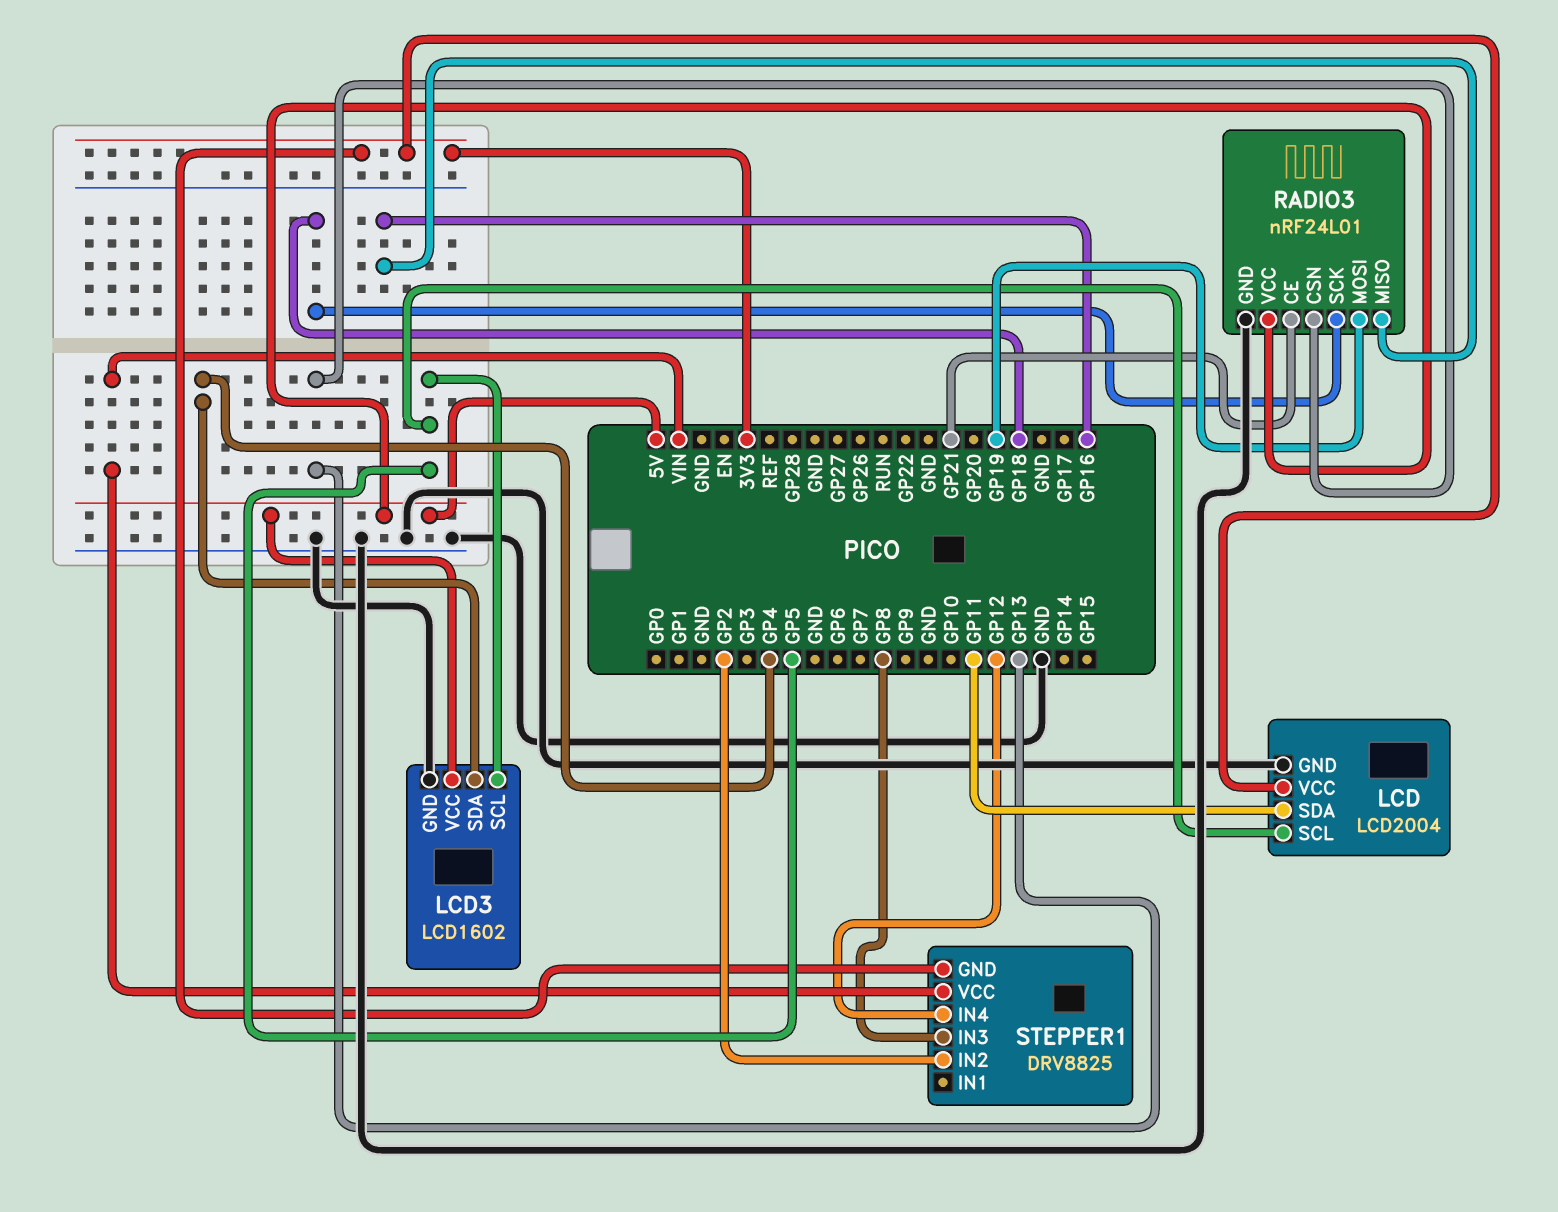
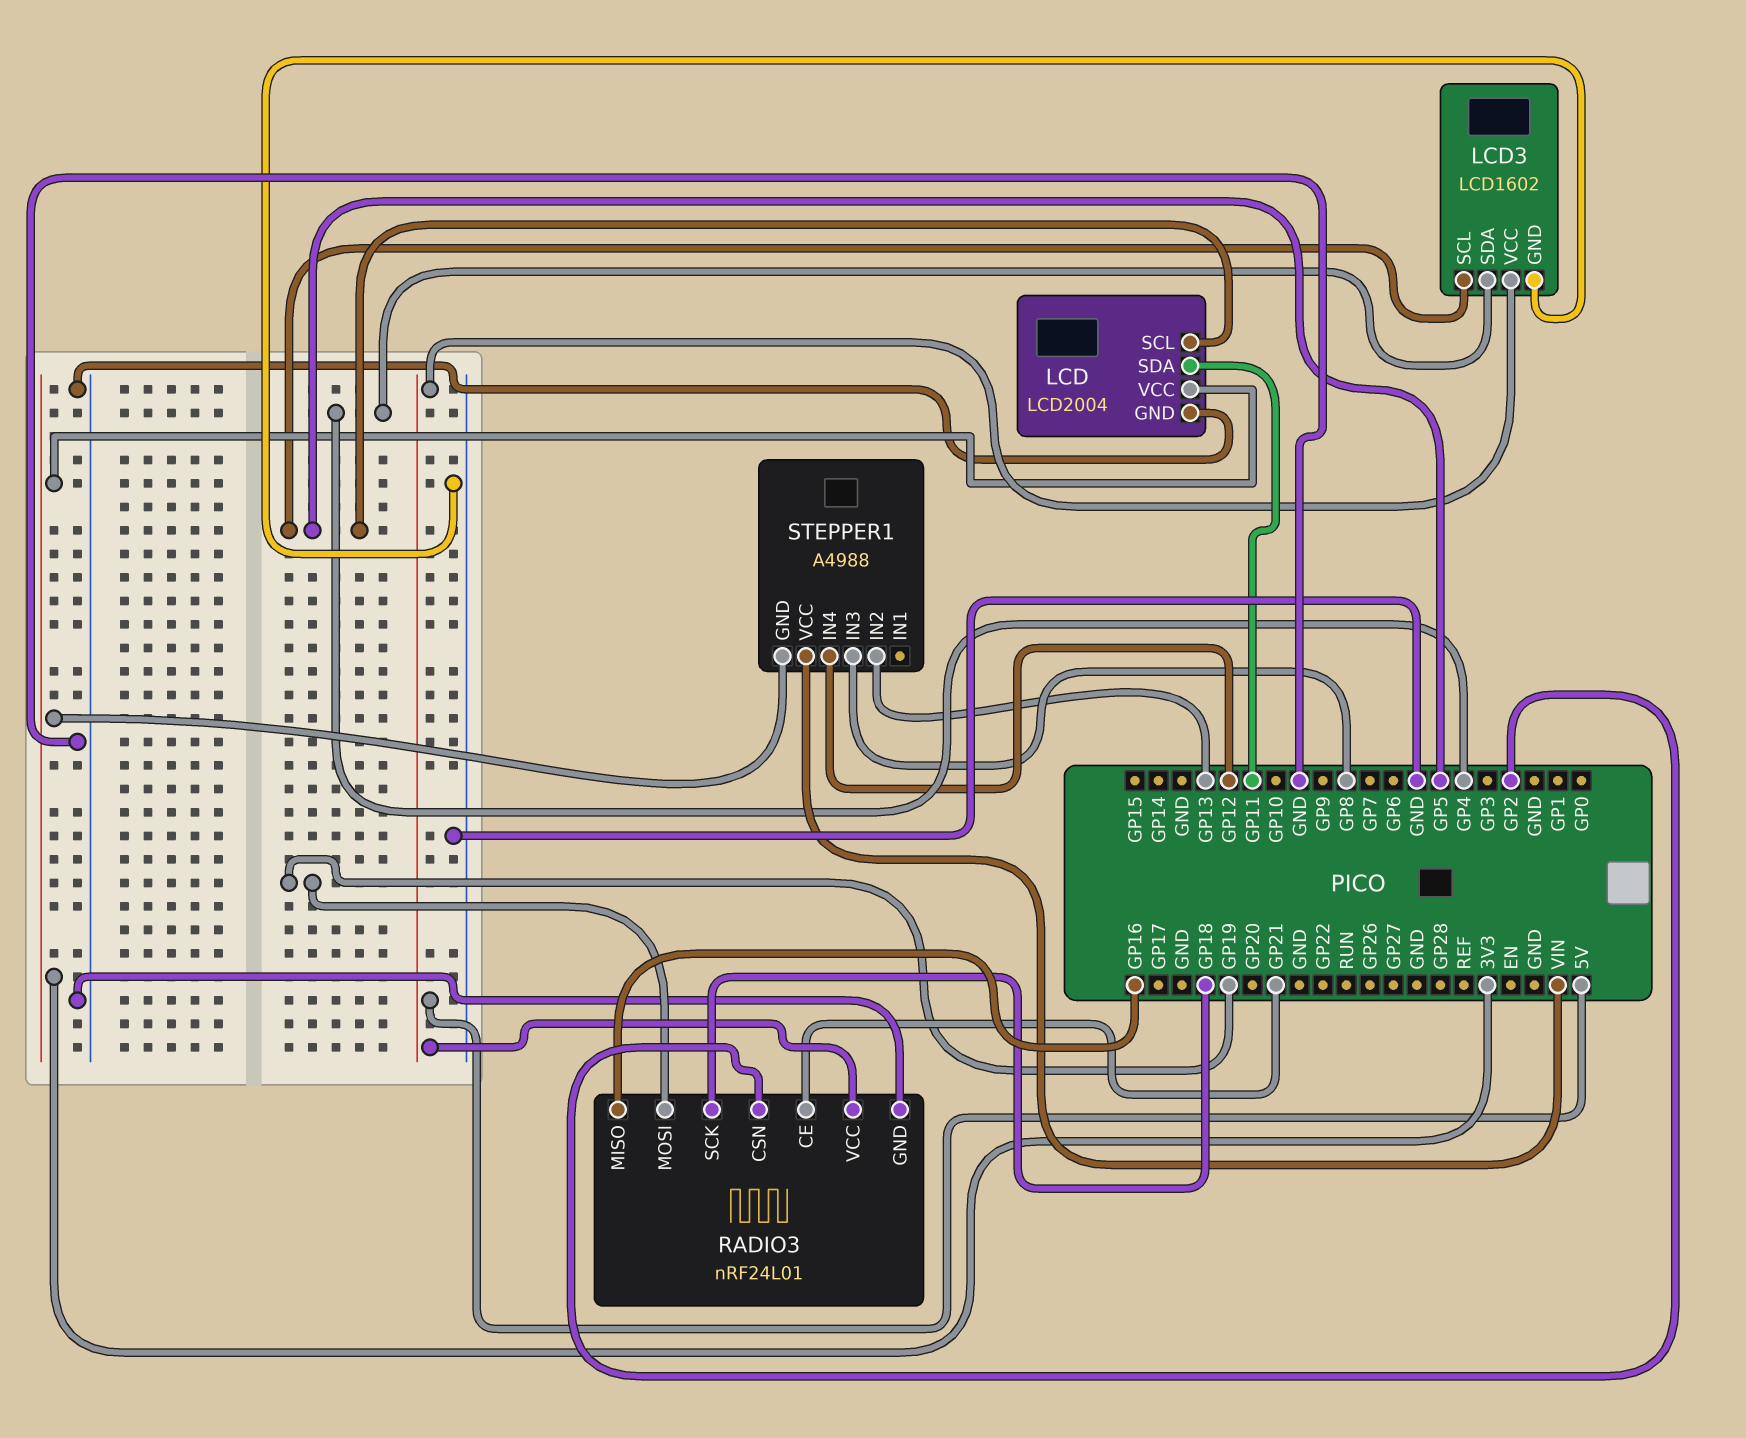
RADIO3 pin CSN: GP13 -> GP2
STEPPER1: DRV8825 -> A4988
STEPPER1 pin IN2: GP2 -> GP13

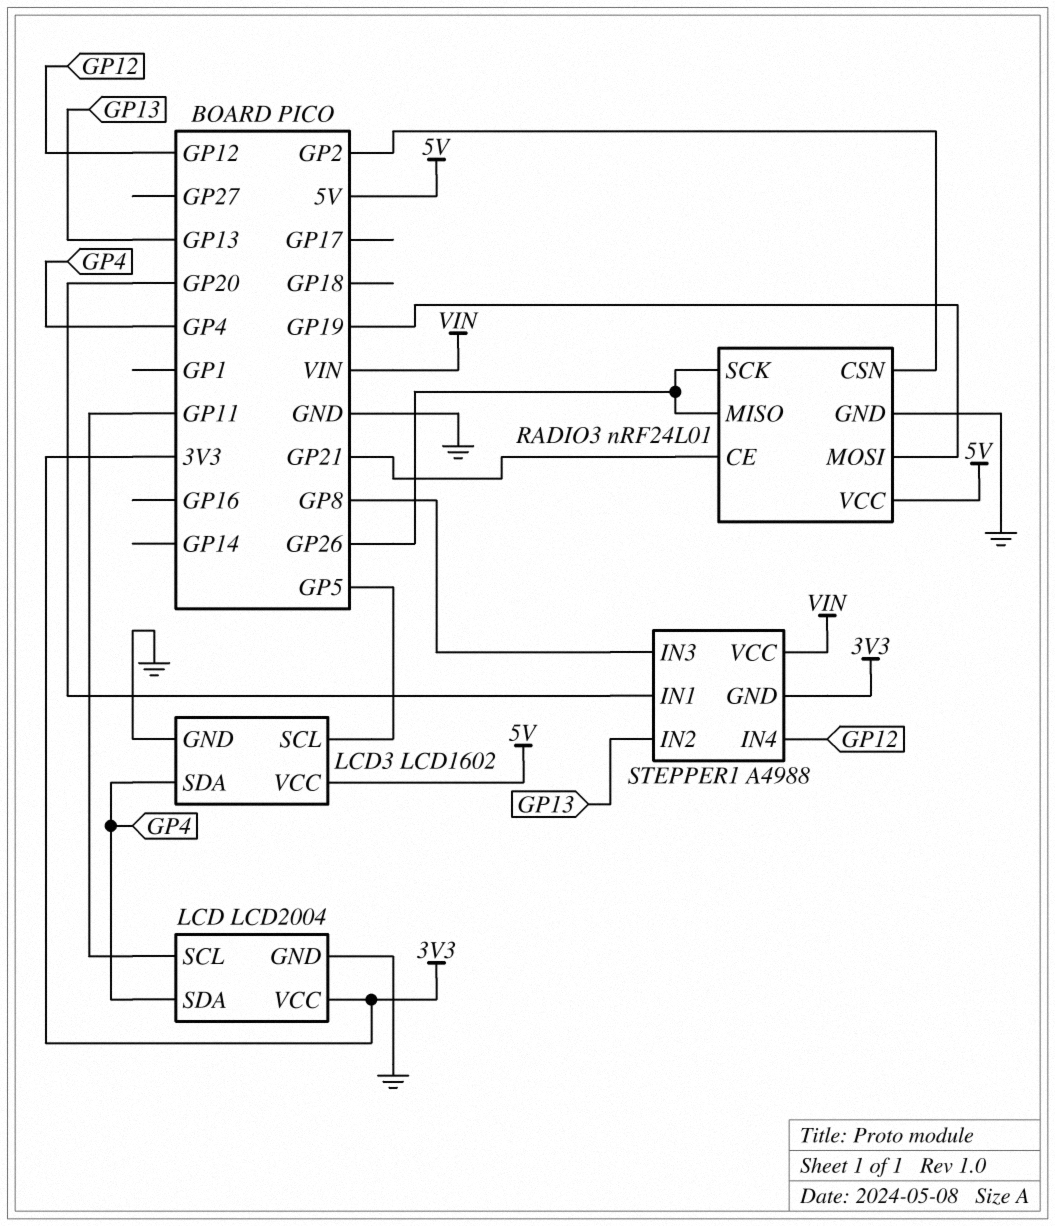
LCD pin SCL: GP5 -> GP11
LCD pin SDA: GP11 -> GP4
RADIO3 pin MISO: GP16 -> GP26
RADIO3 pin SCK: GP18 -> GP26
STEPPER1 pin IN1: none -> GP20

